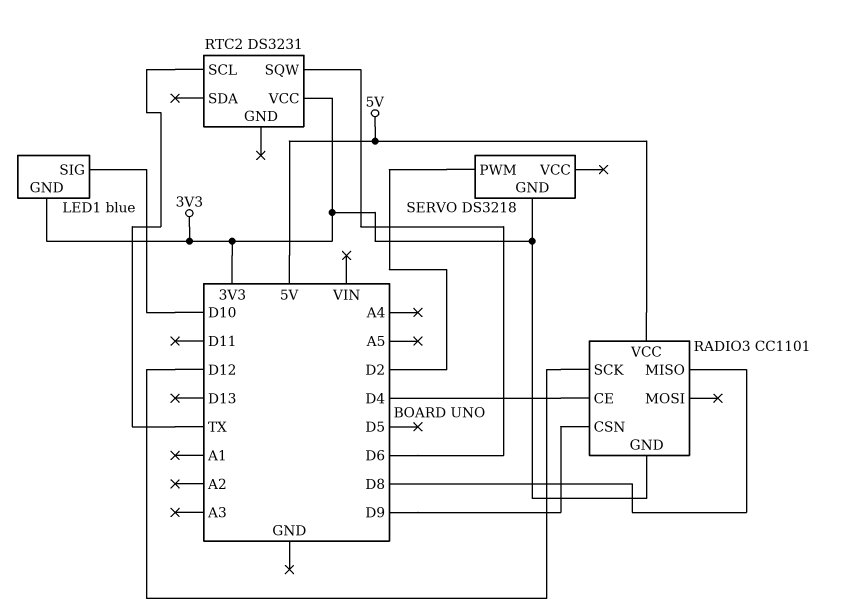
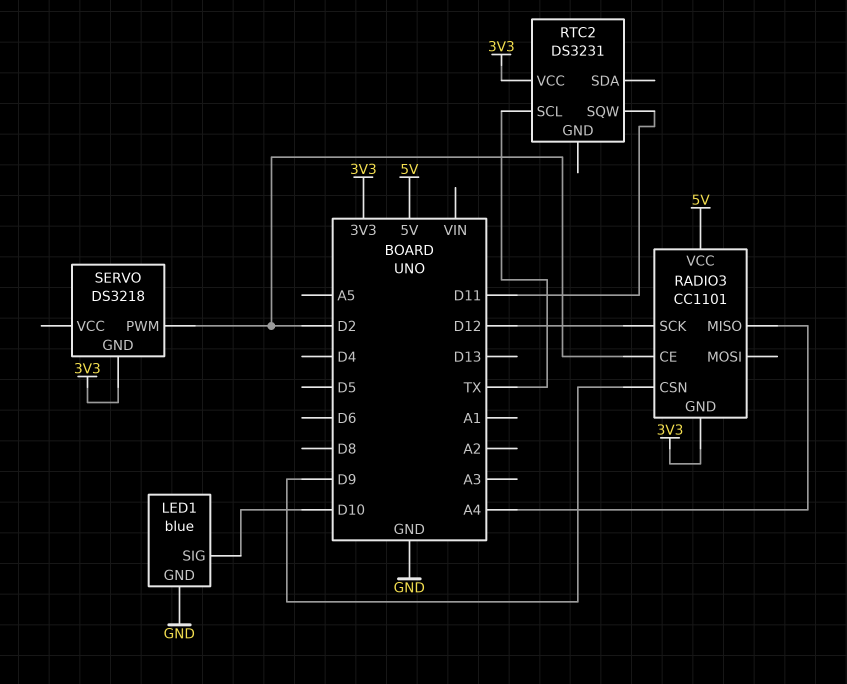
LED1 pin GND: 3V3 -> GND
RADIO3 pin CE: D4 -> D2
RADIO3 pin MISO: D8 -> A4
RTC2 pin SQW: D6 -> D11

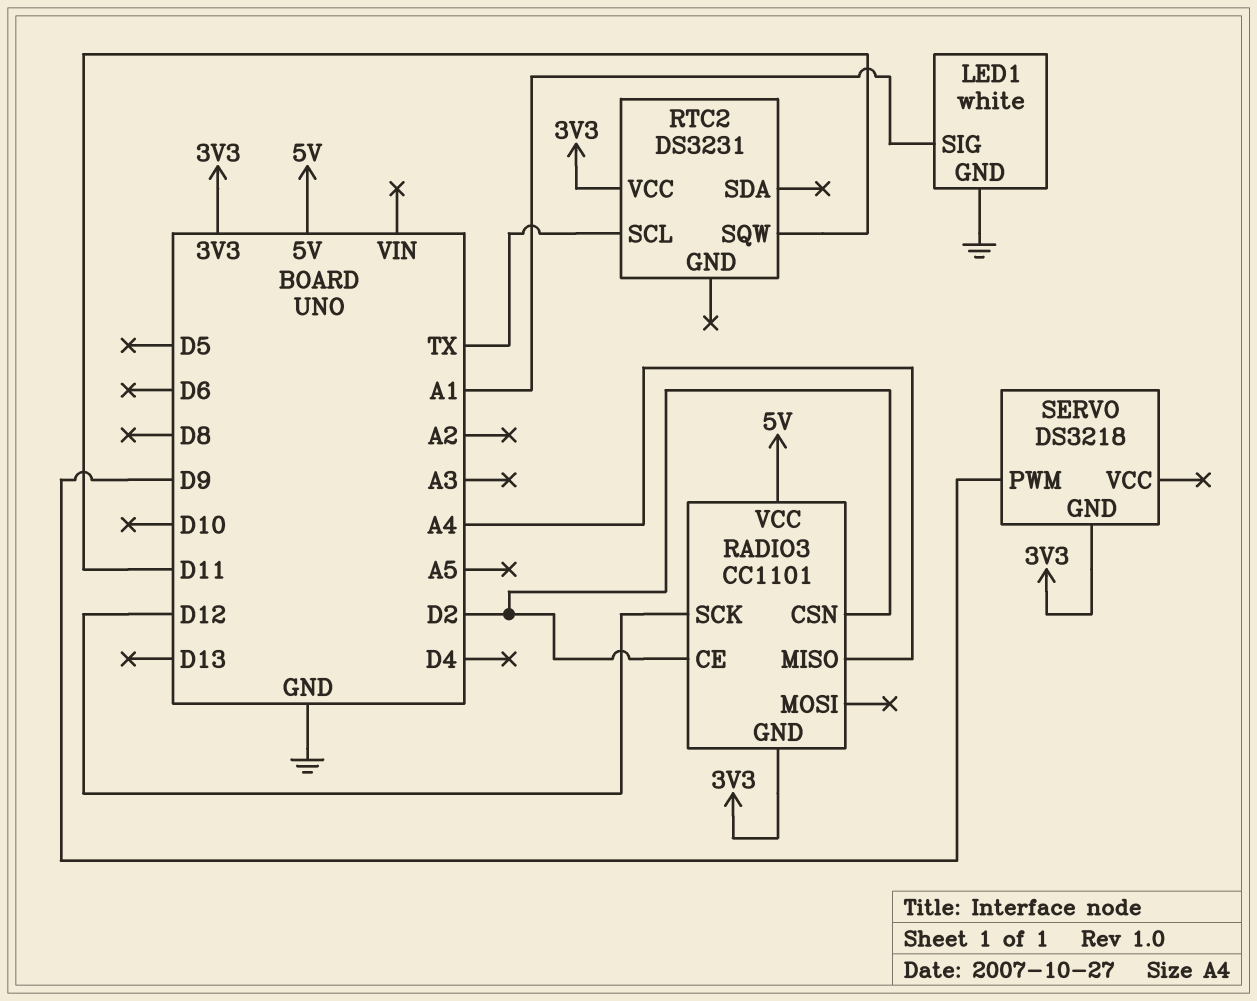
LED1: blue -> white
LED1 pin SIG: D10 -> A1
RADIO3 pin CSN: D9 -> D2
SERVO pin PWM: D2 -> D9

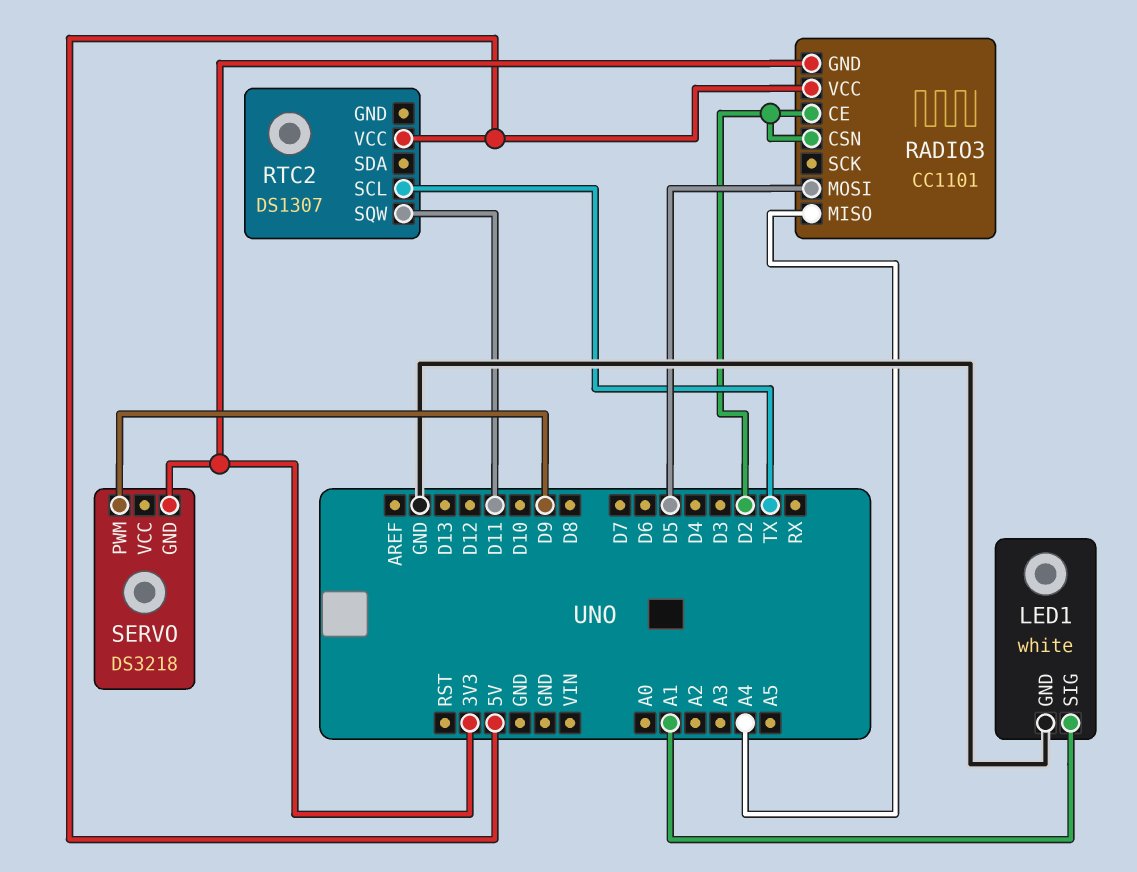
RADIO3 pin MOSI: none -> D5
RADIO3 pin SCK: D12 -> none
RTC2: DS3231 -> DS1307
RTC2 pin VCC: 3V3 -> 5V

